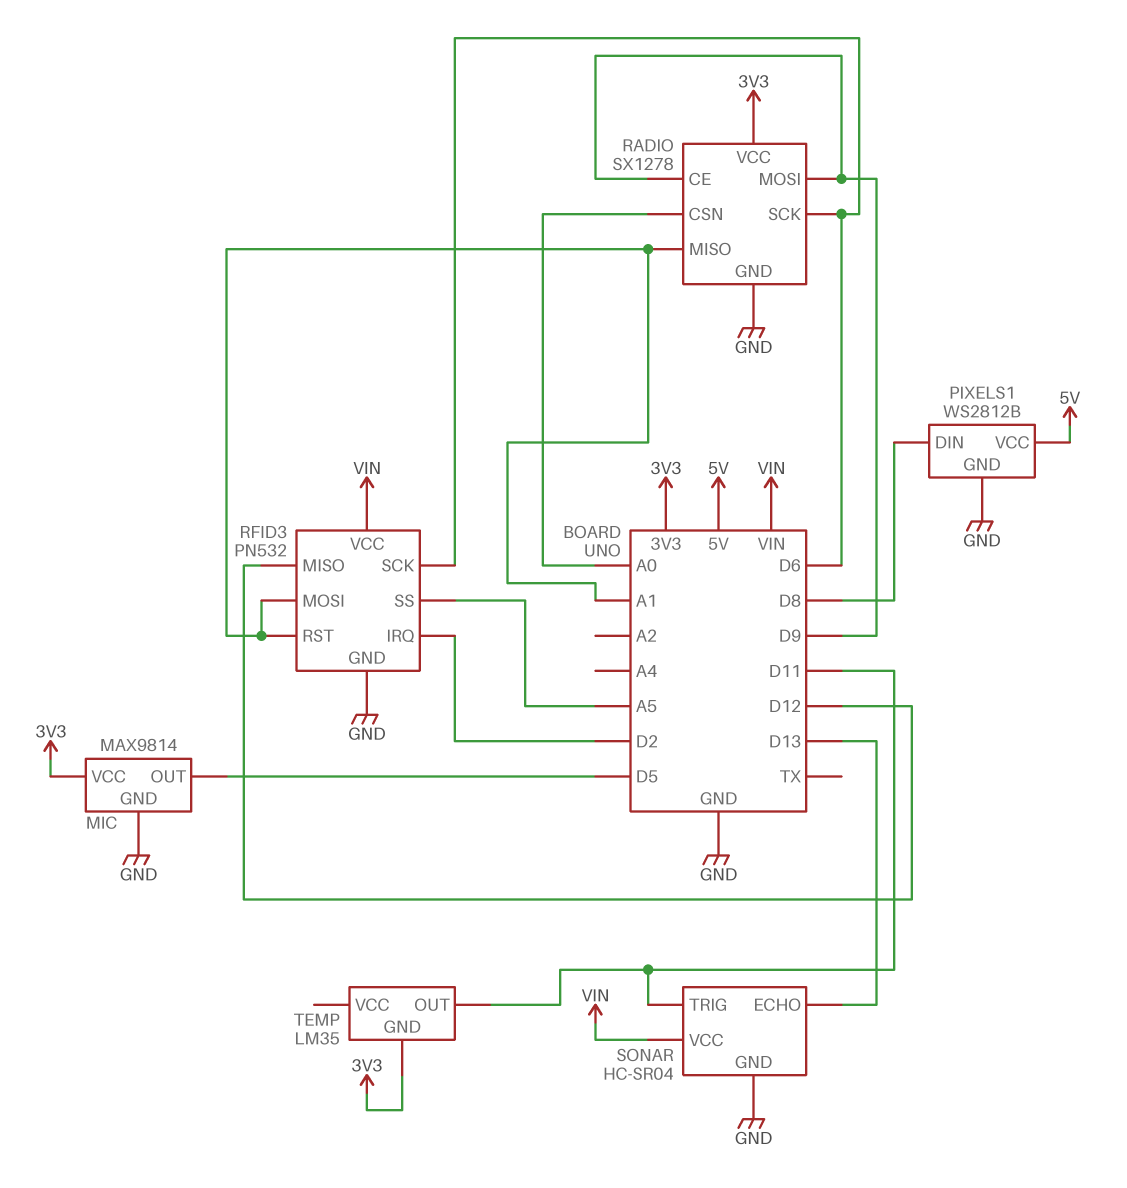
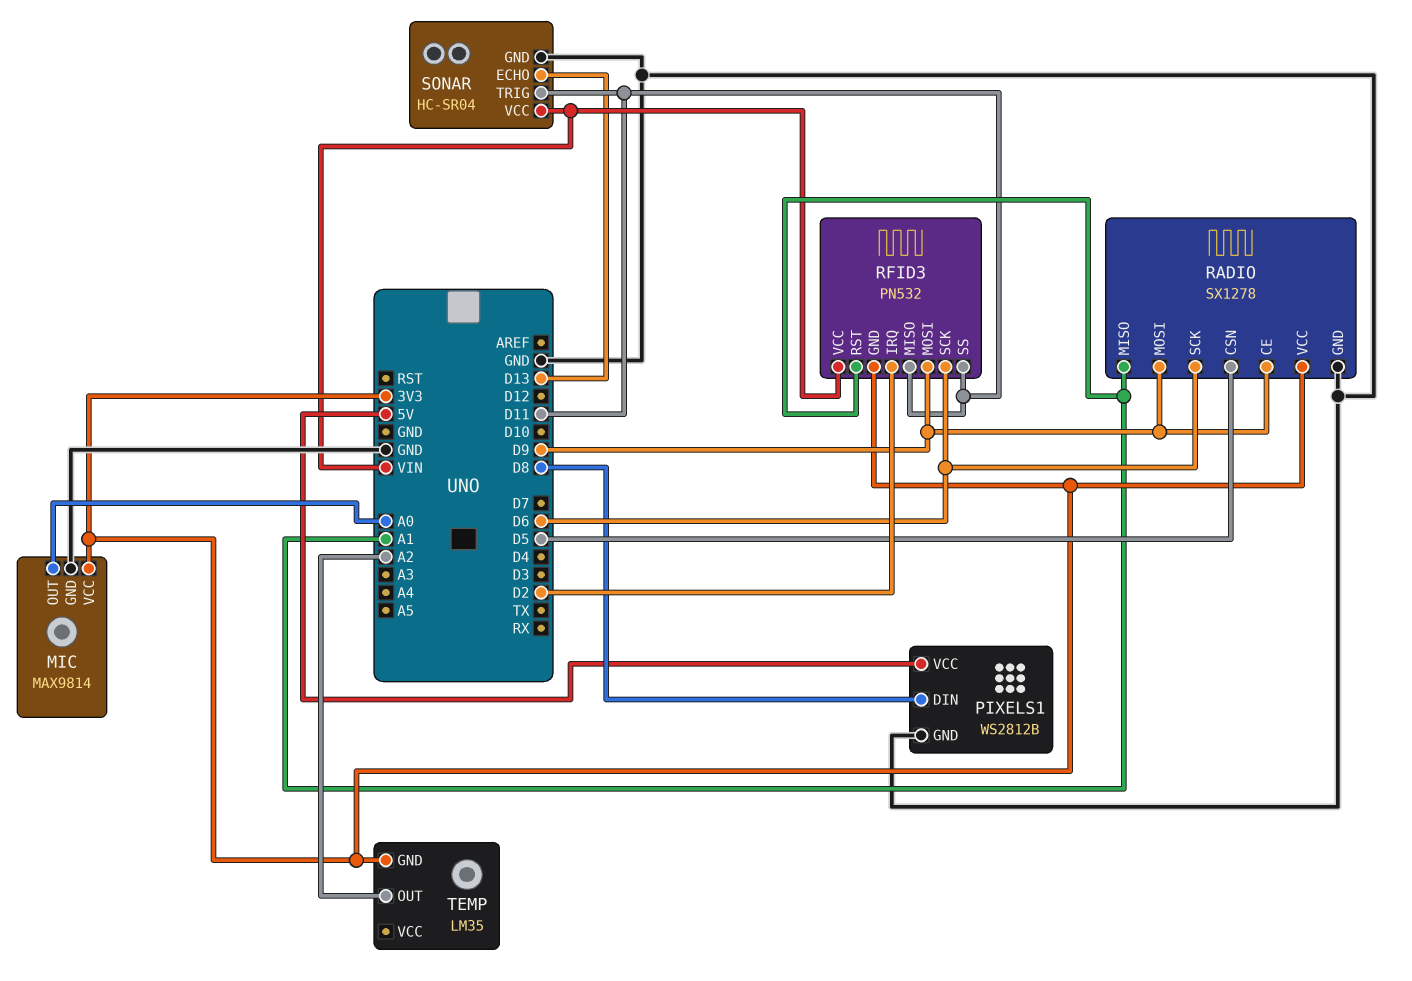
MIC pin OUT: D5 -> A0
RADIO pin CSN: A0 -> D5
RFID3 pin GND: GND -> 3V3
RFID3 pin MISO: D12 -> D11
RFID3 pin MOSI: A1 -> D9
RFID3 pin SS: A5 -> D11
TEMP pin OUT: D11 -> A2

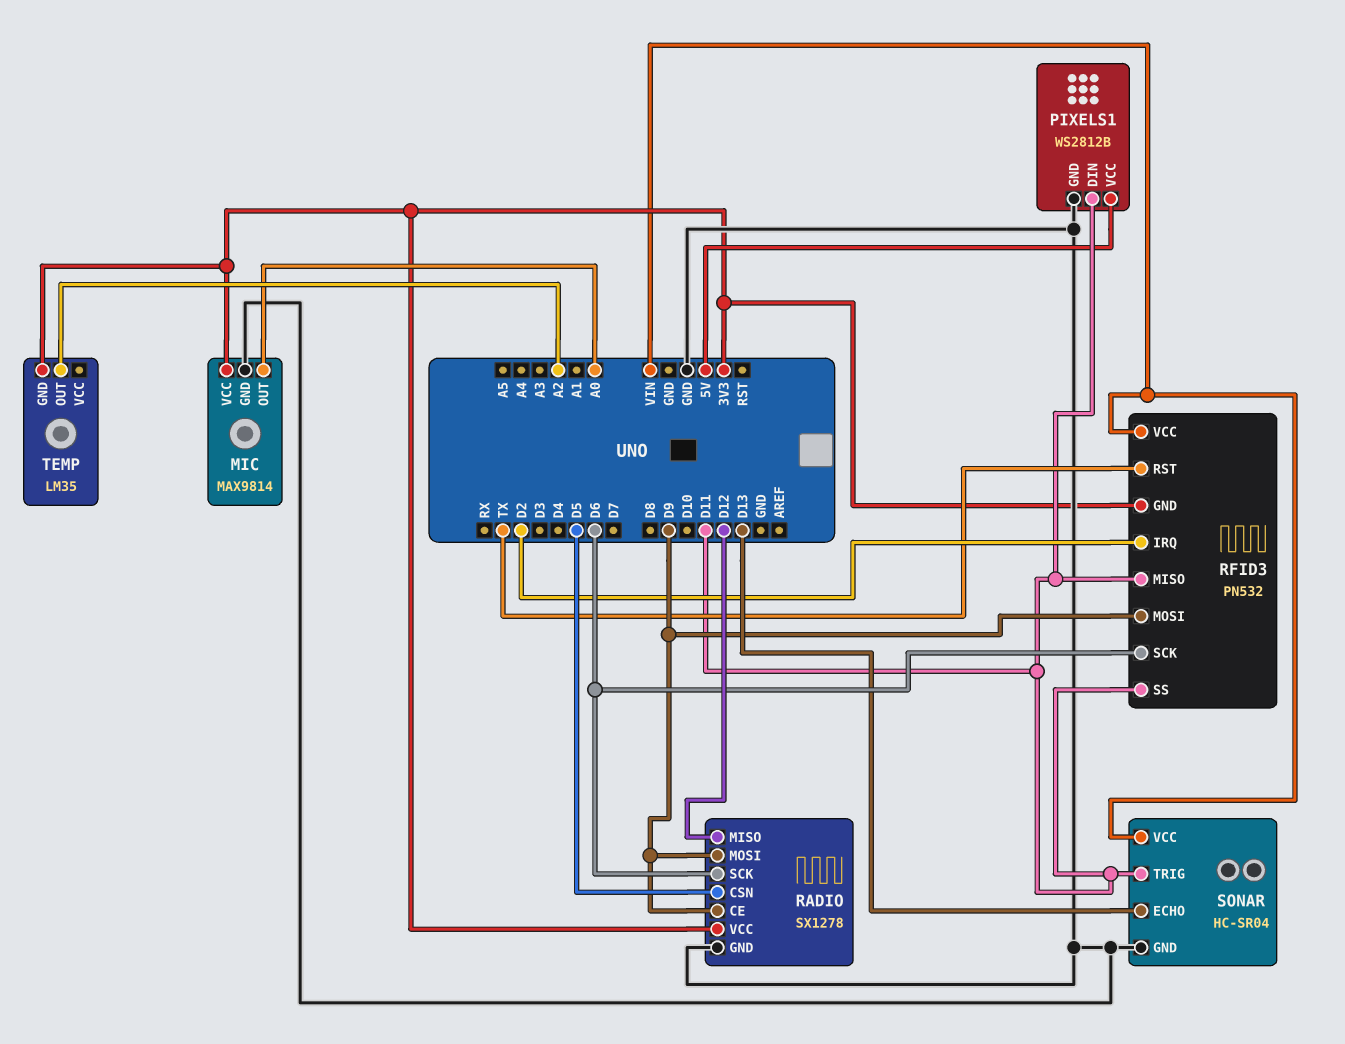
PIXELS1 pin DIN: D8 -> D11
RADIO pin MISO: A1 -> D12
RFID3 pin RST: A1 -> TX

